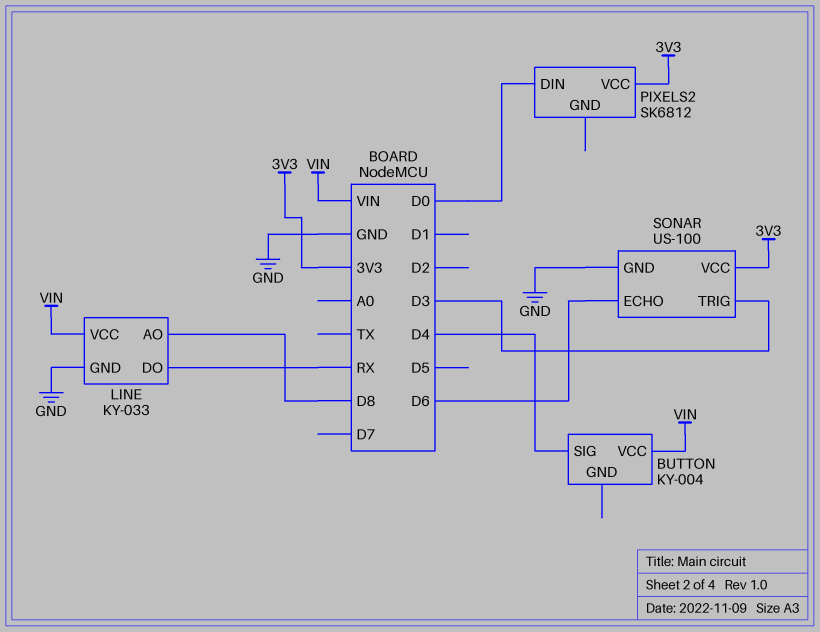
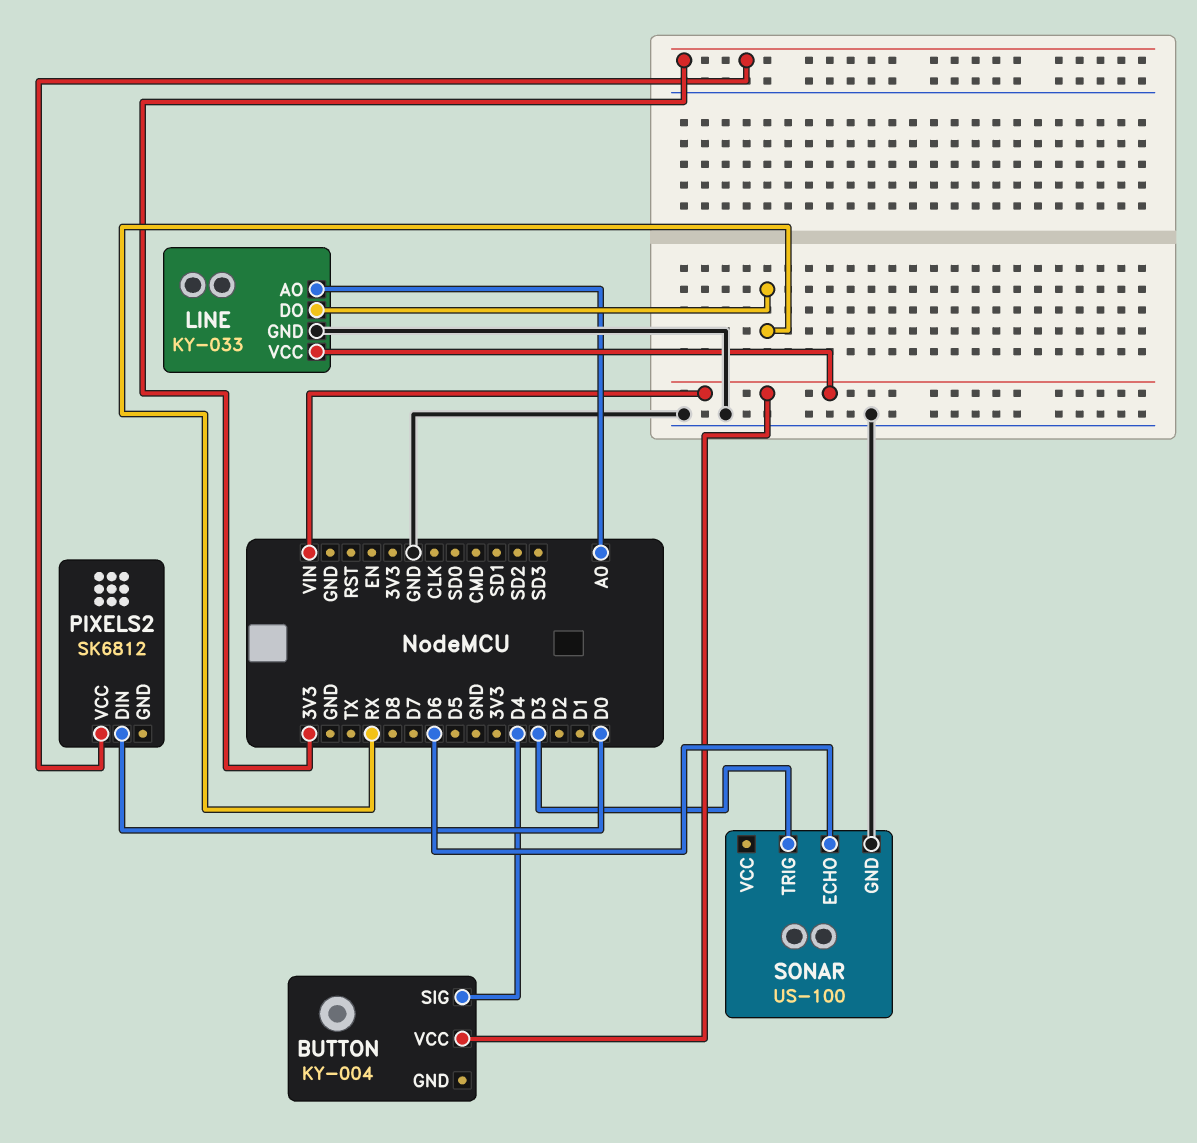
LINE pin AO: D8 -> A0
SONAR pin VCC: 3V3 -> none

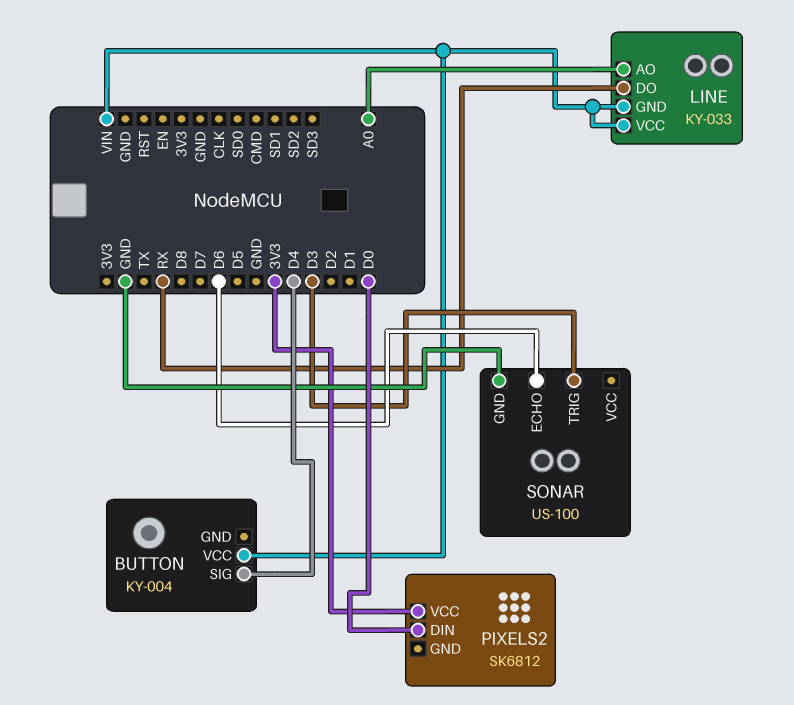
LINE pin GND: GND -> VIN

